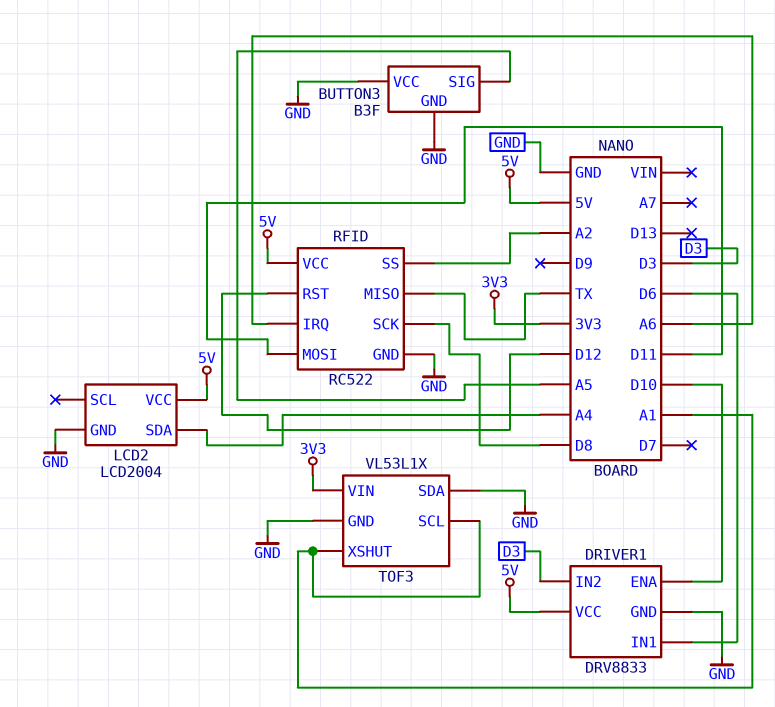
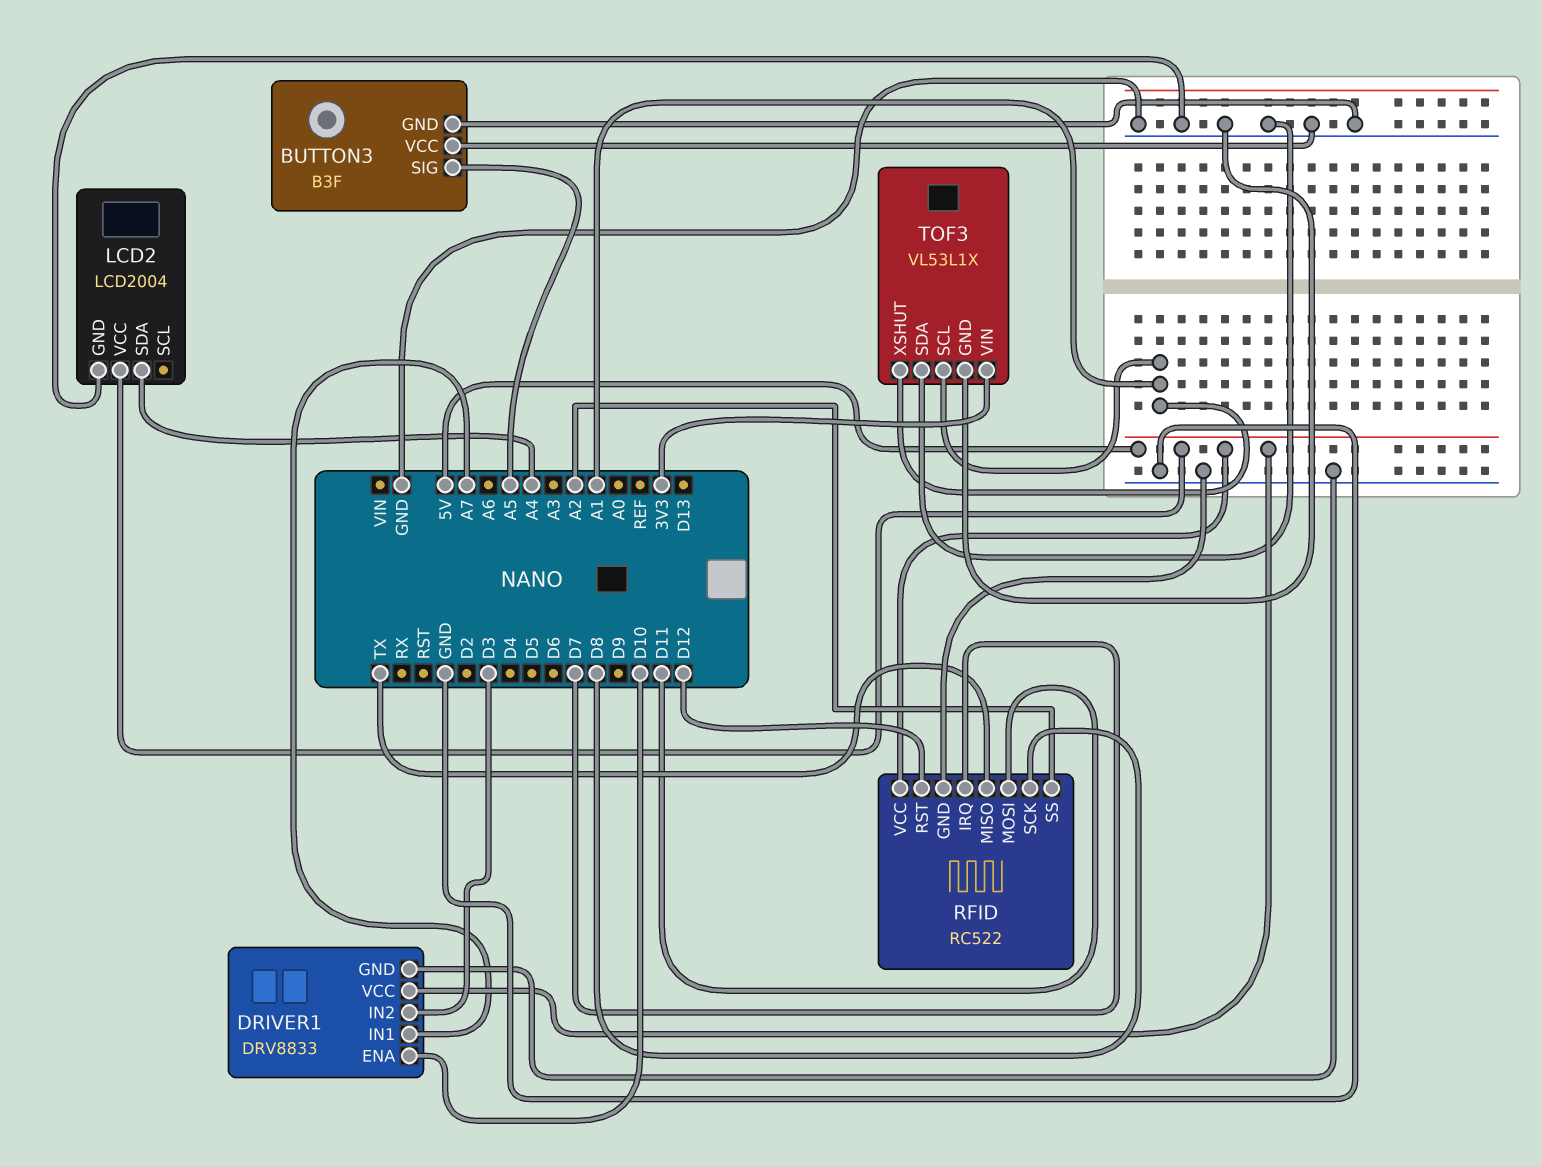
DRIVER1 pin IN1: D6 -> A7
RFID pin IRQ: A6 -> D7

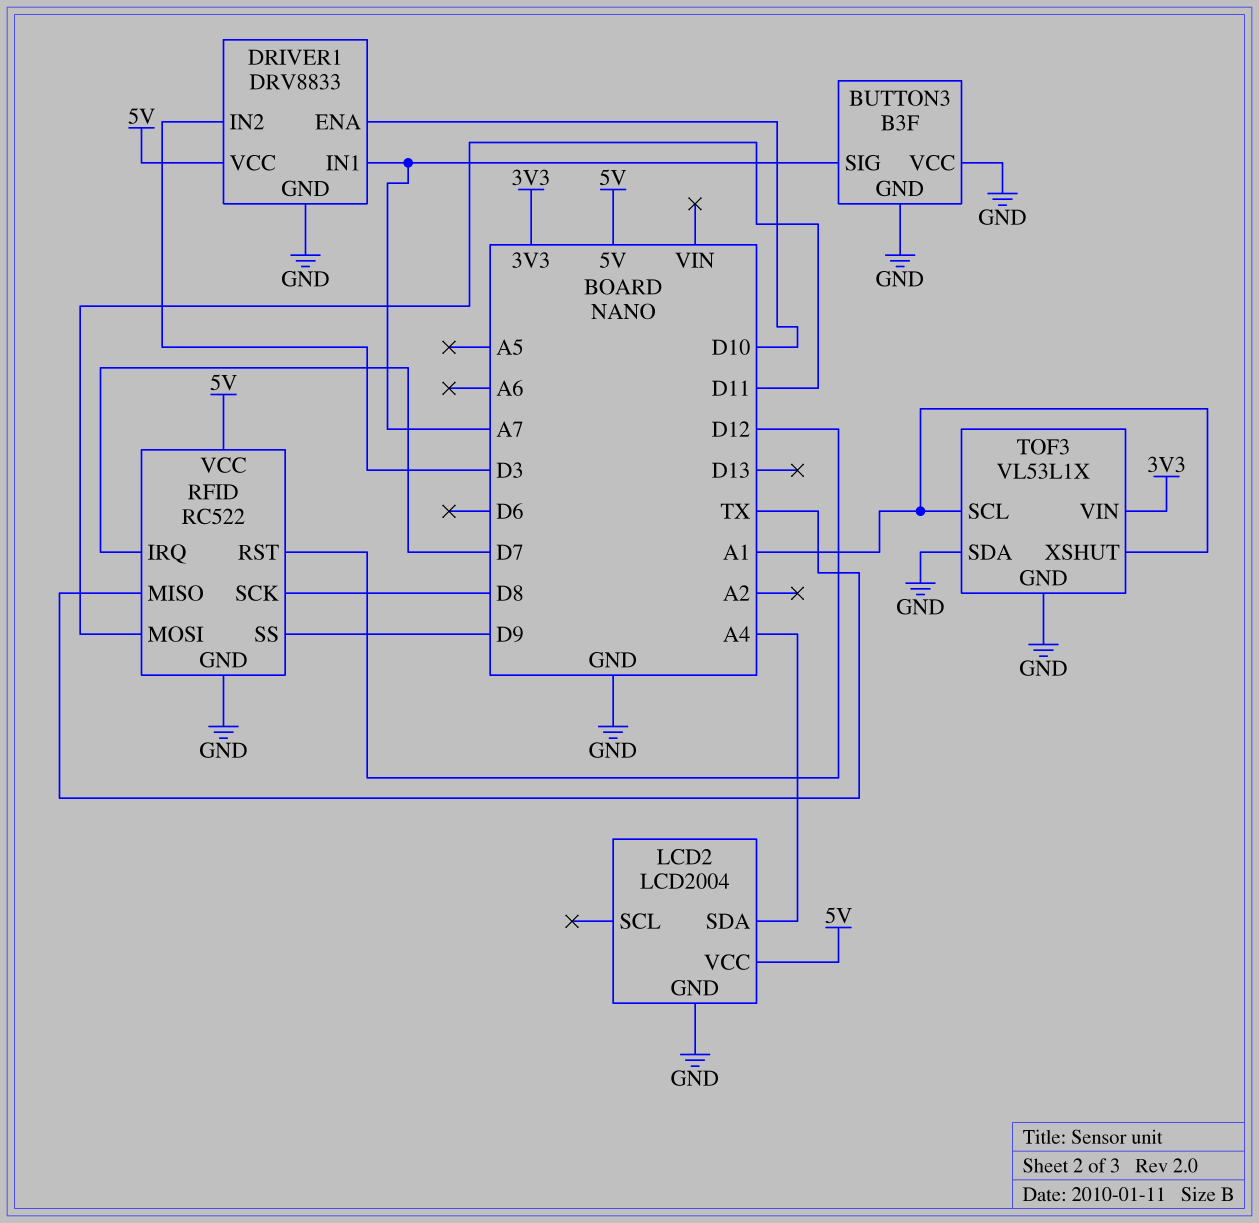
BUTTON3 pin SIG: A5 -> A7
RFID pin SS: A2 -> D9

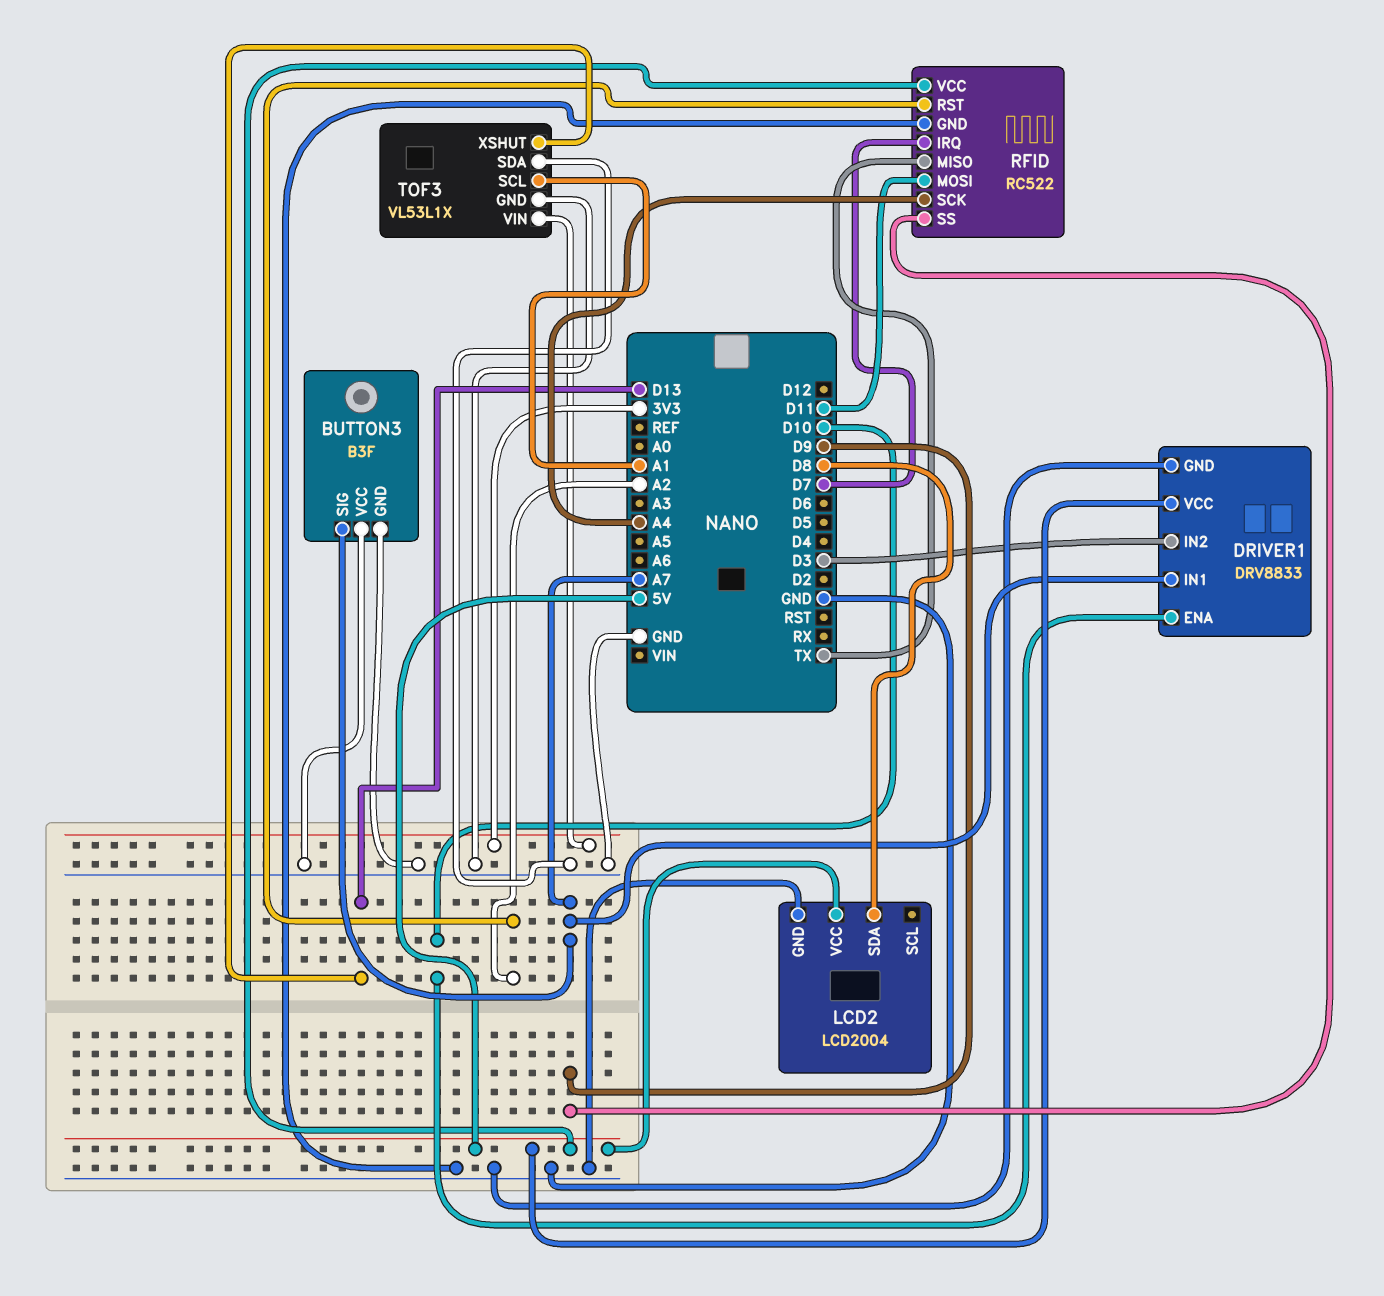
LCD2 pin SDA: A4 -> D8
RFID pin RST: D12 -> A2
RFID pin SCK: D8 -> A4
TOF3 pin XSHUT: A1 -> D13

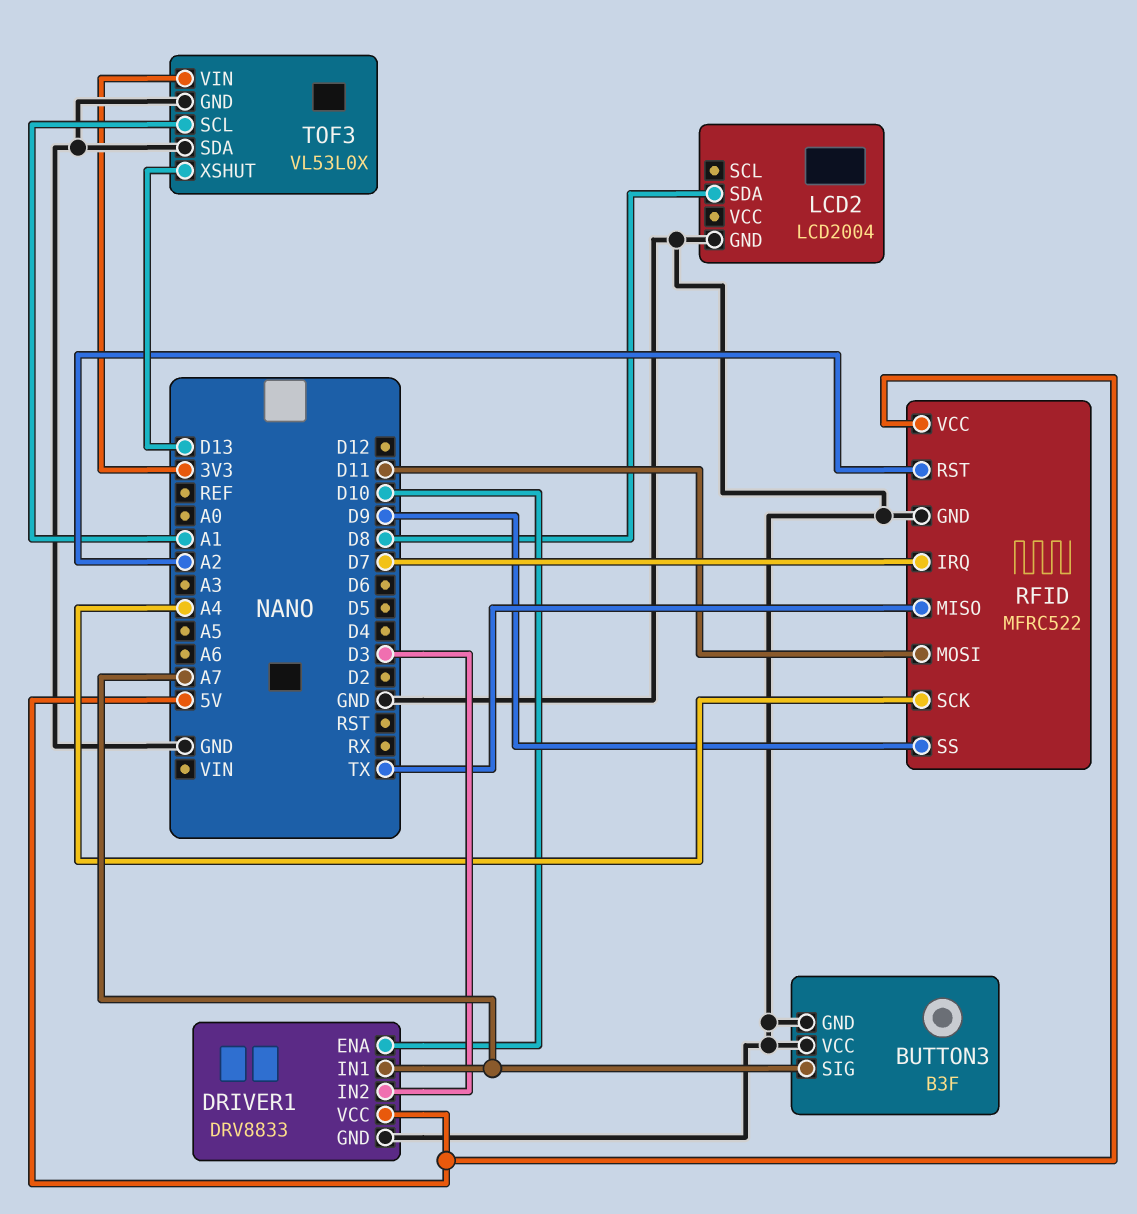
LCD2 pin VCC: 5V -> none
RFID: RC522 -> MFRC522
TOF3: VL53L1X -> VL53L0X

